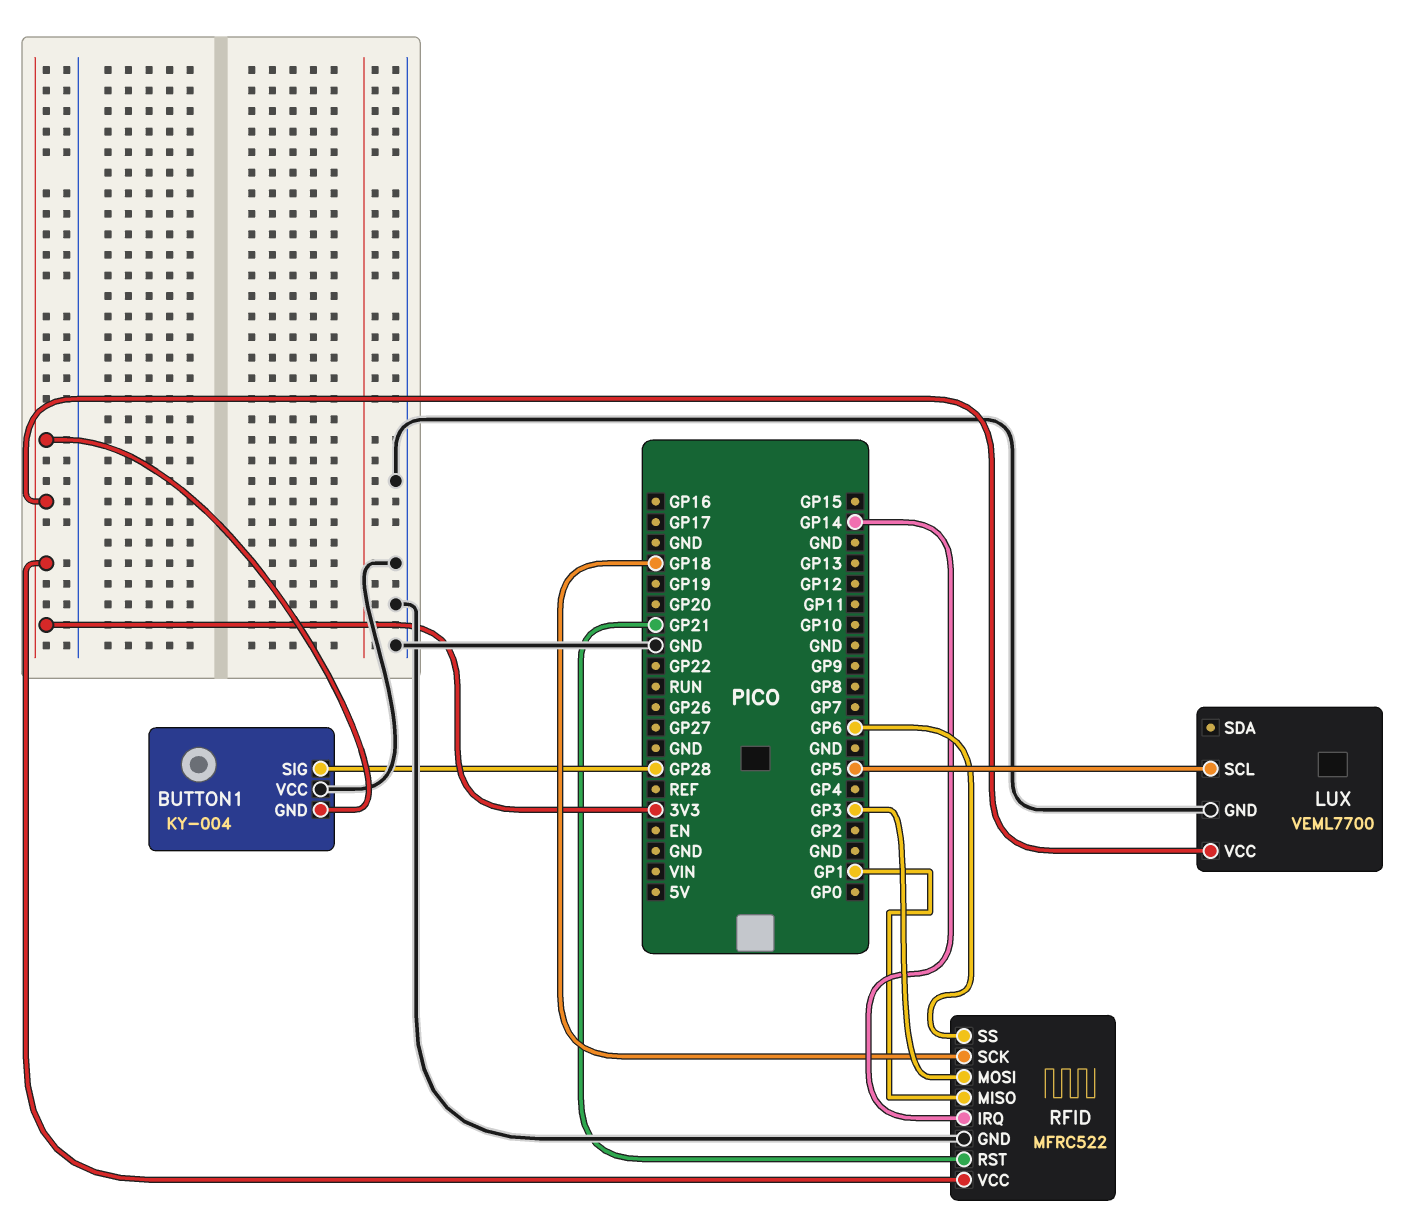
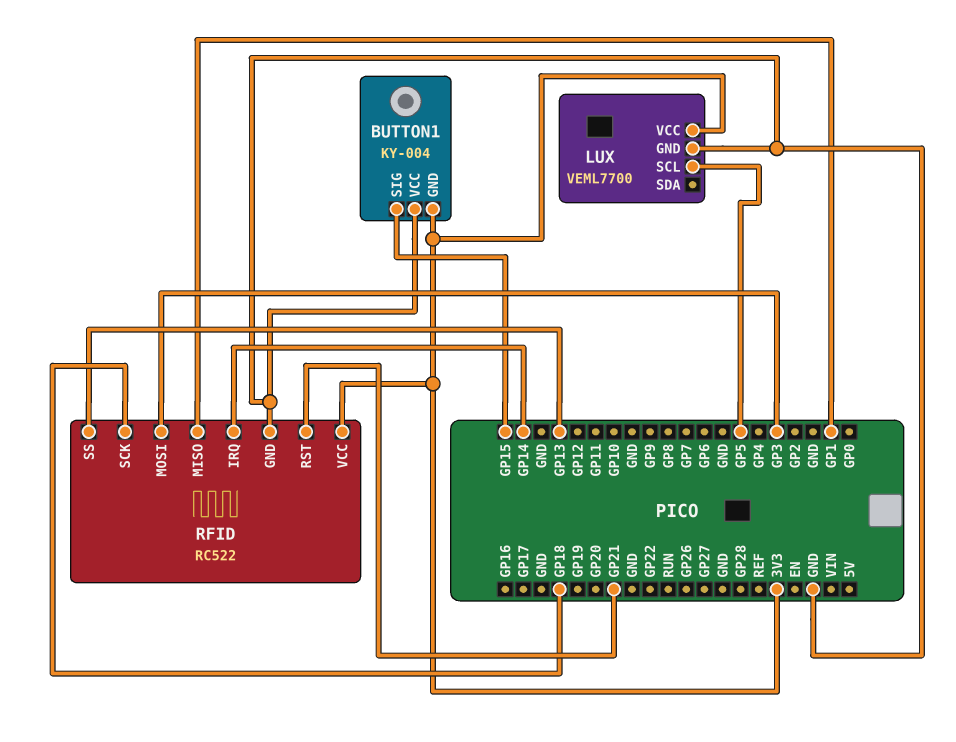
BUTTON1 pin SIG: GP28 -> GP15
RFID: MFRC522 -> RC522
RFID pin SS: GP6 -> GP13

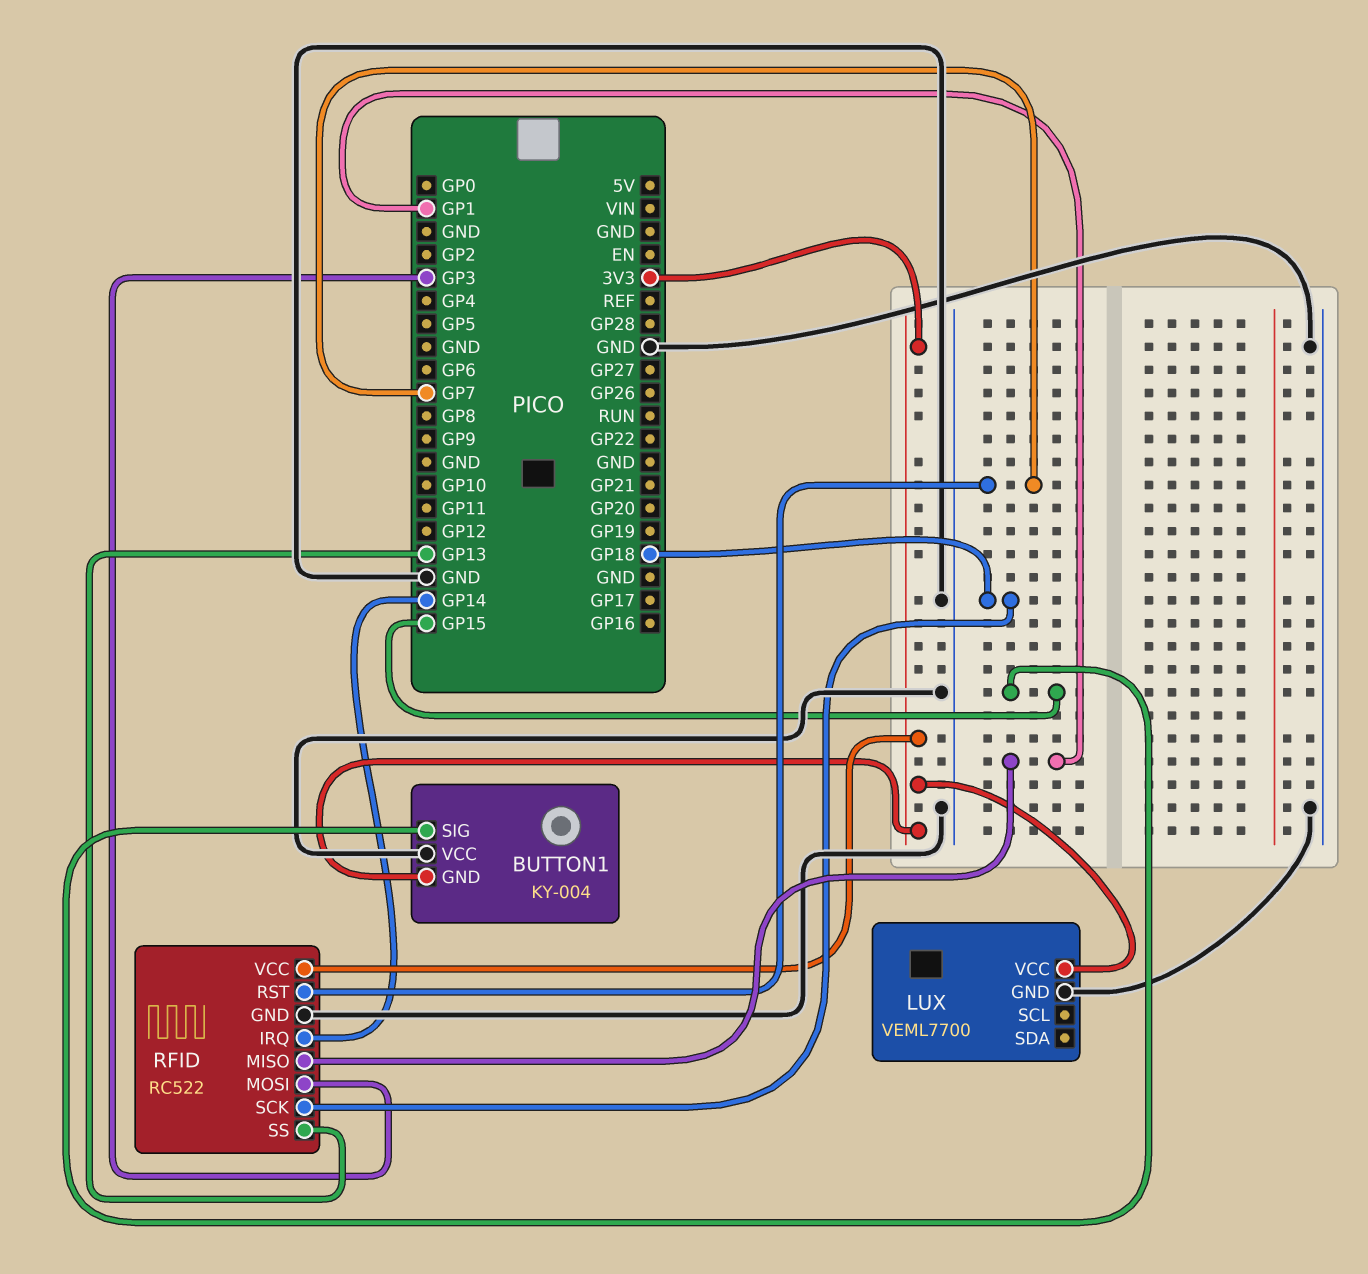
LUX pin SCL: GP5 -> none
RFID pin RST: GP21 -> GP7

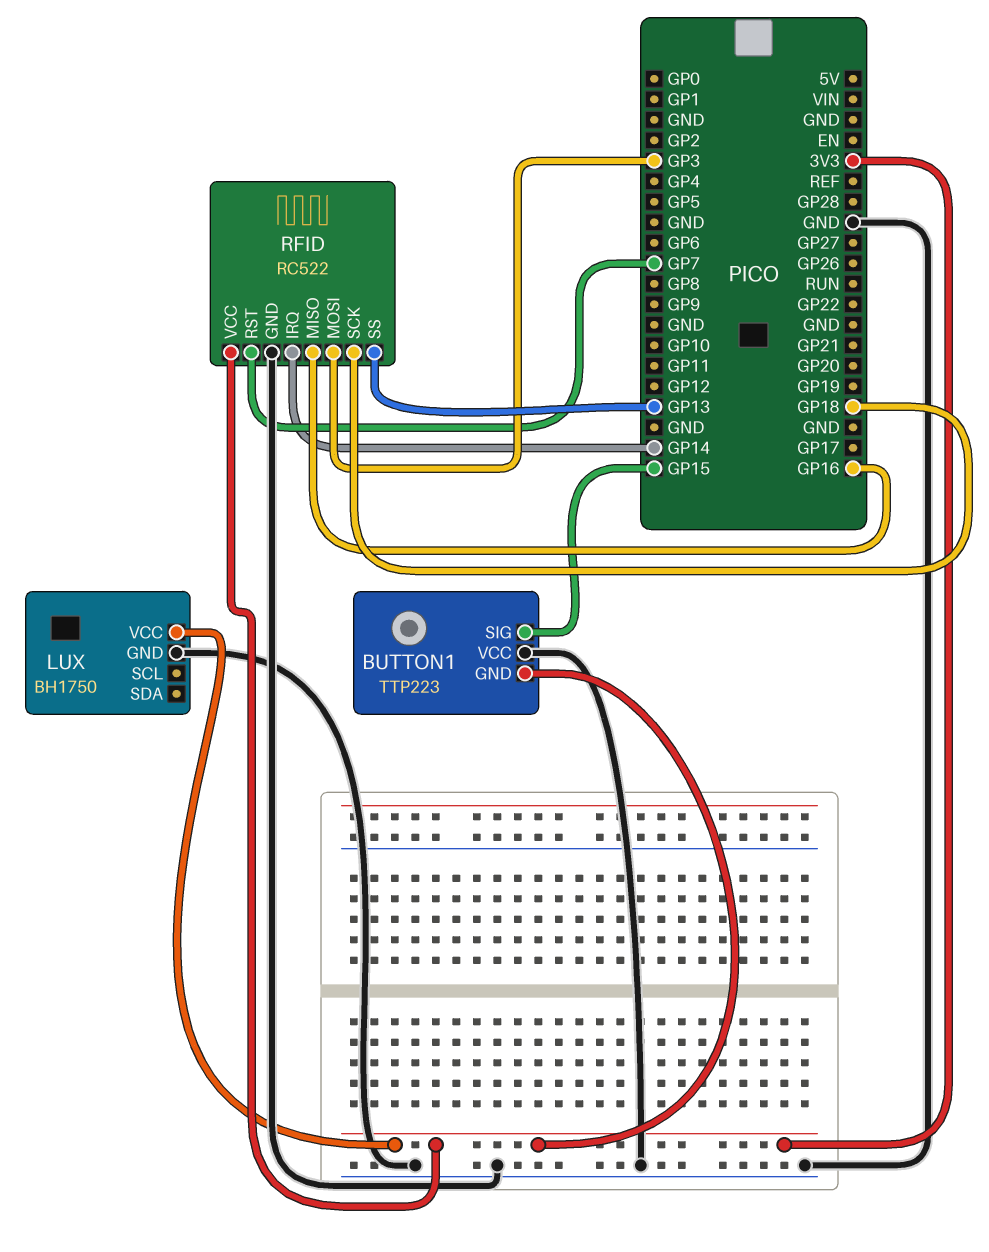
BUTTON1: KY-004 -> TTP223
LUX: VEML7700 -> BH1750
RFID pin MISO: GP1 -> GP16

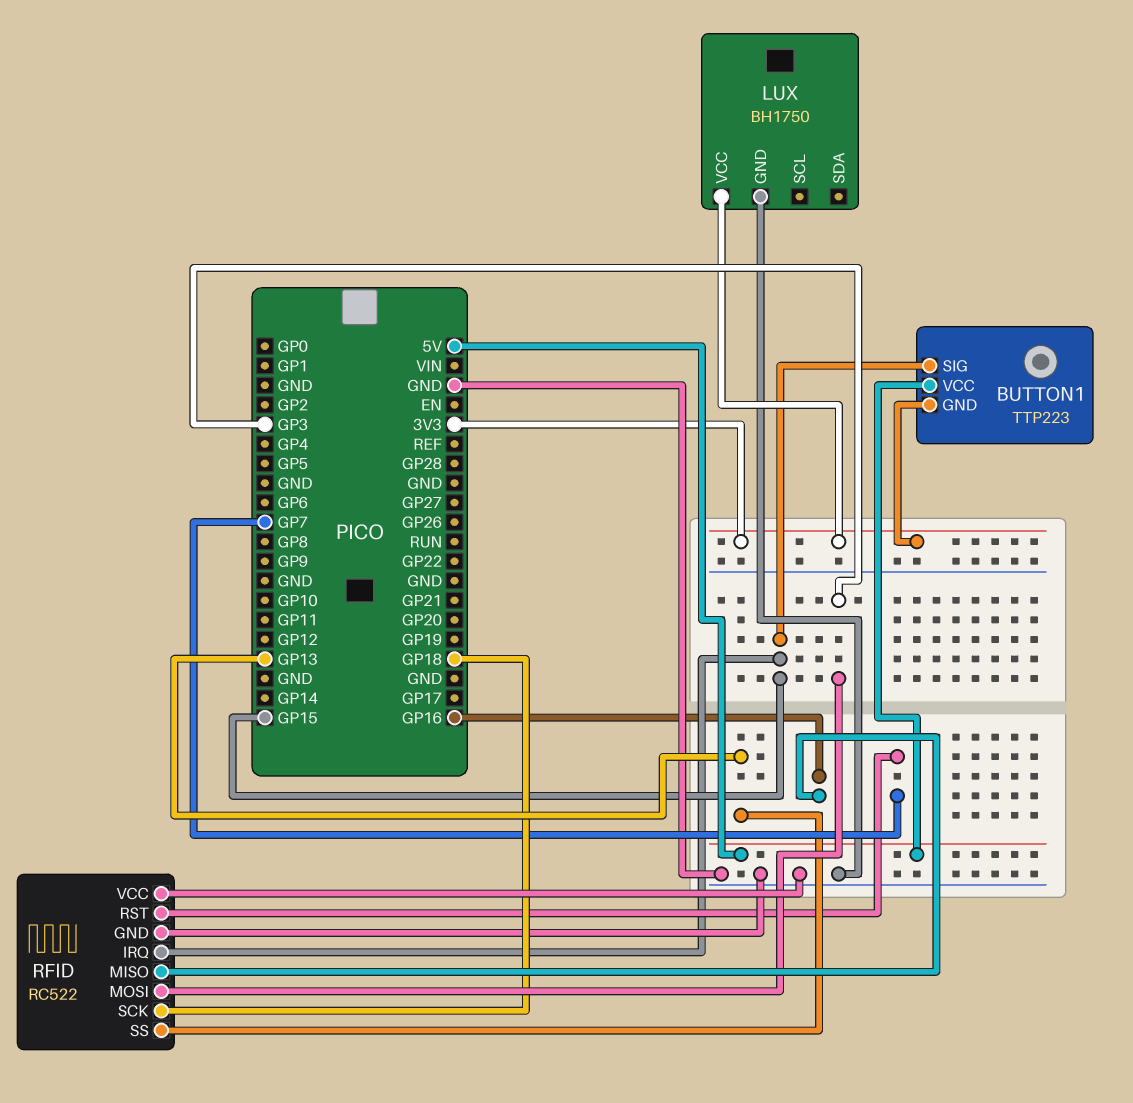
BUTTON1 pin VCC: GND -> 5V
RFID pin IRQ: GP14 -> GP15
RFID pin VCC: 3V3 -> GND

